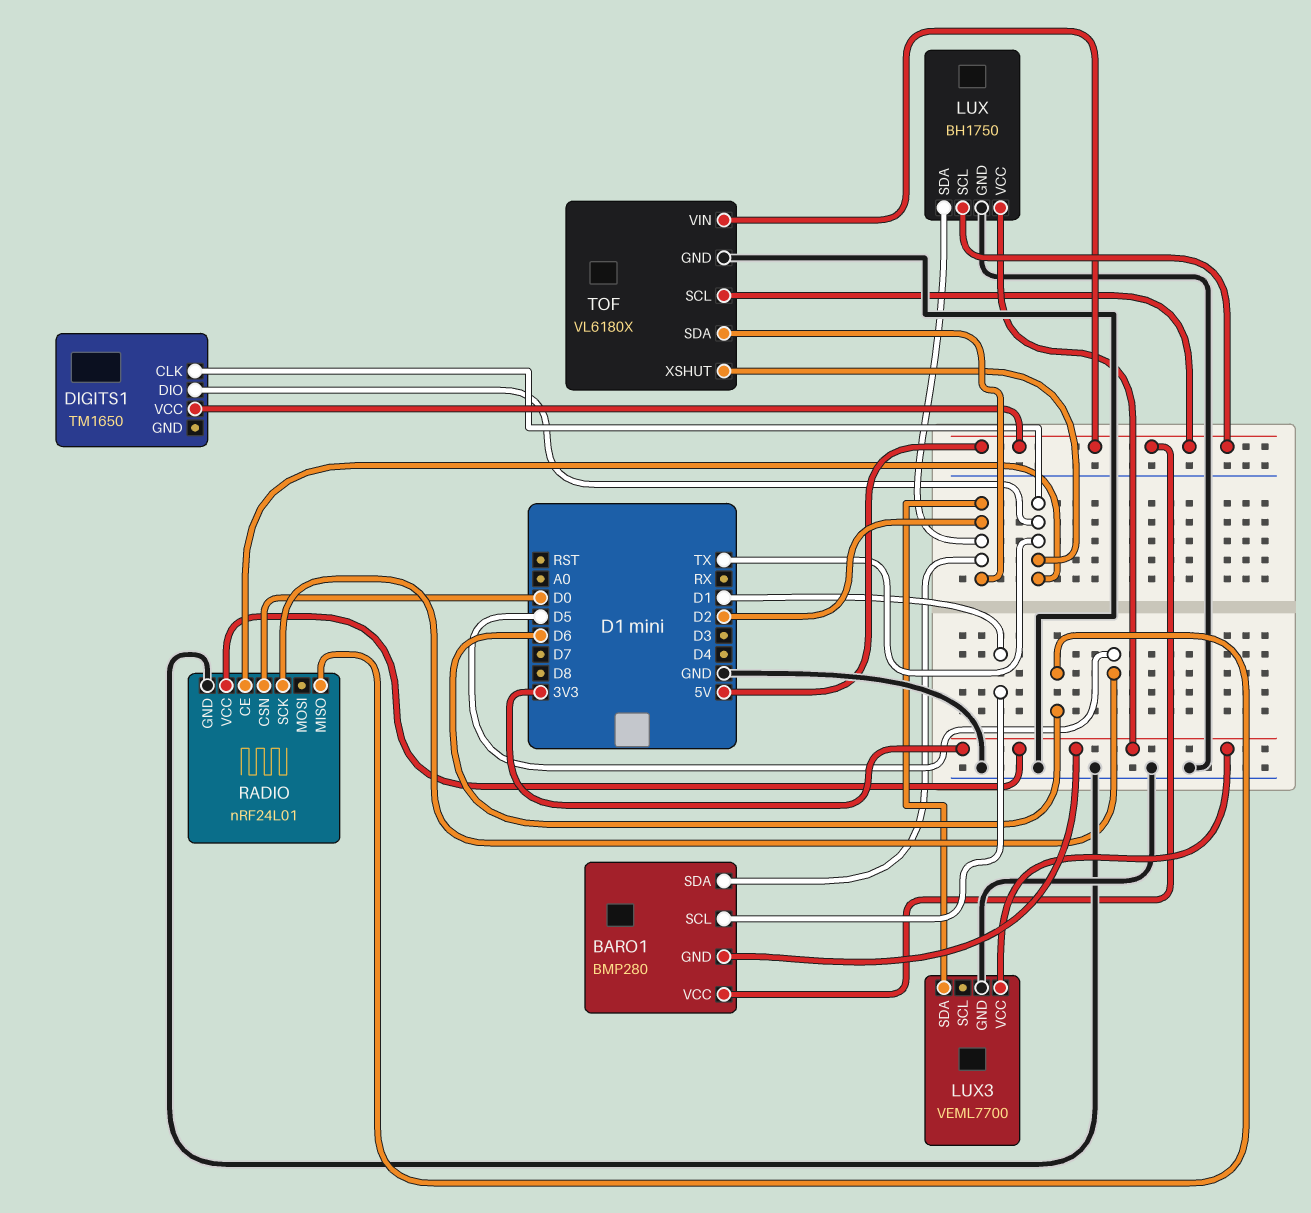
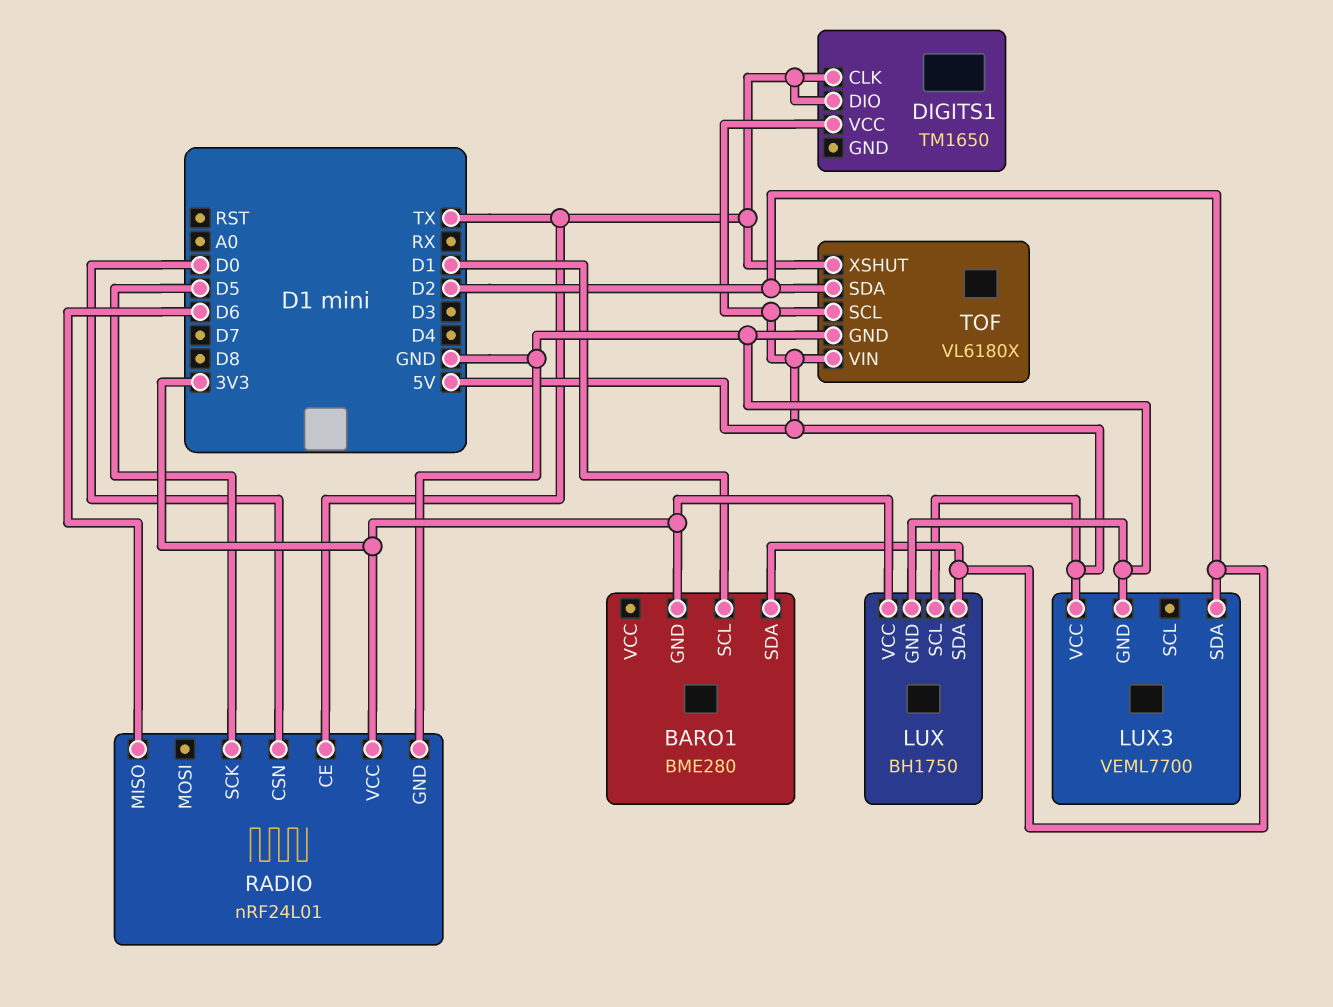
BARO1: BMP280 -> BME280
BARO1 pin VCC: 5V -> none
LUX3 pin VCC: 3V3 -> 5V

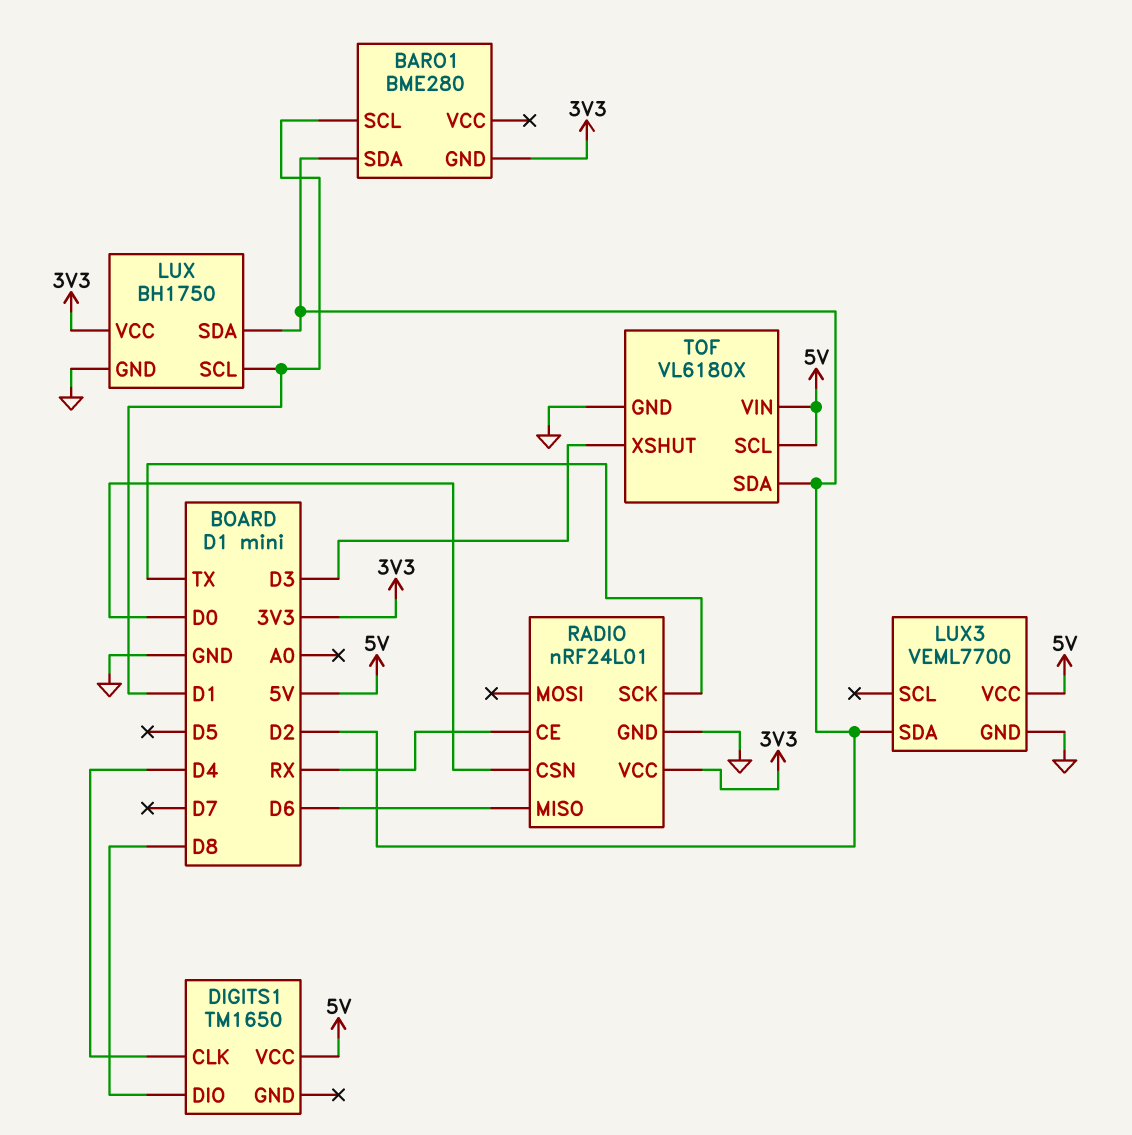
DIGITS1 pin CLK: TX -> D4
DIGITS1 pin DIO: TX -> D8
LUX pin SCL: 5V -> D1
RADIO pin CE: TX -> RX
RADIO pin SCK: D5 -> TX
TOF pin XSHUT: TX -> D3

